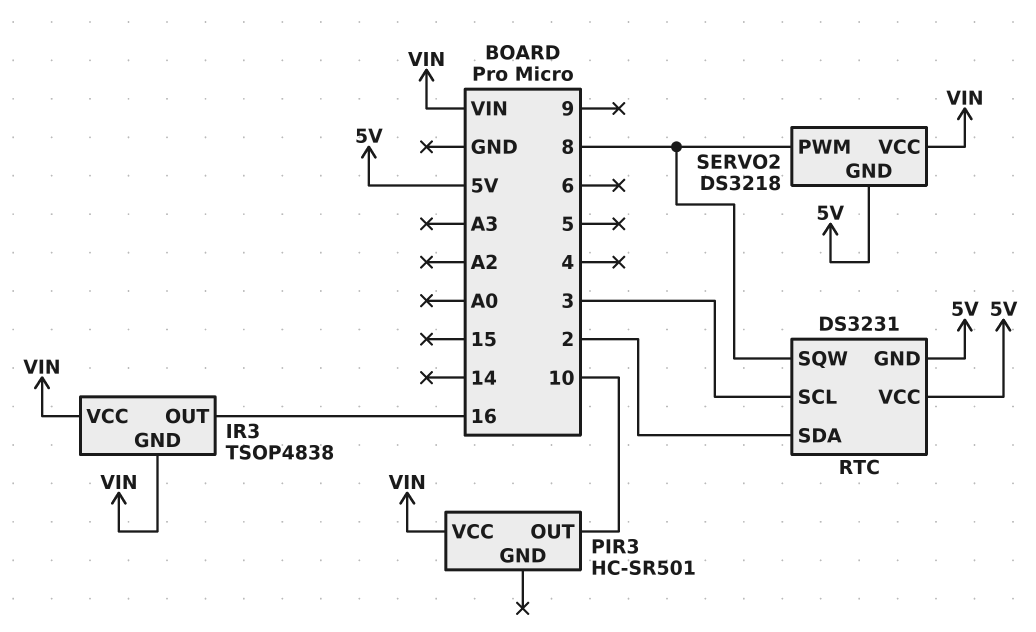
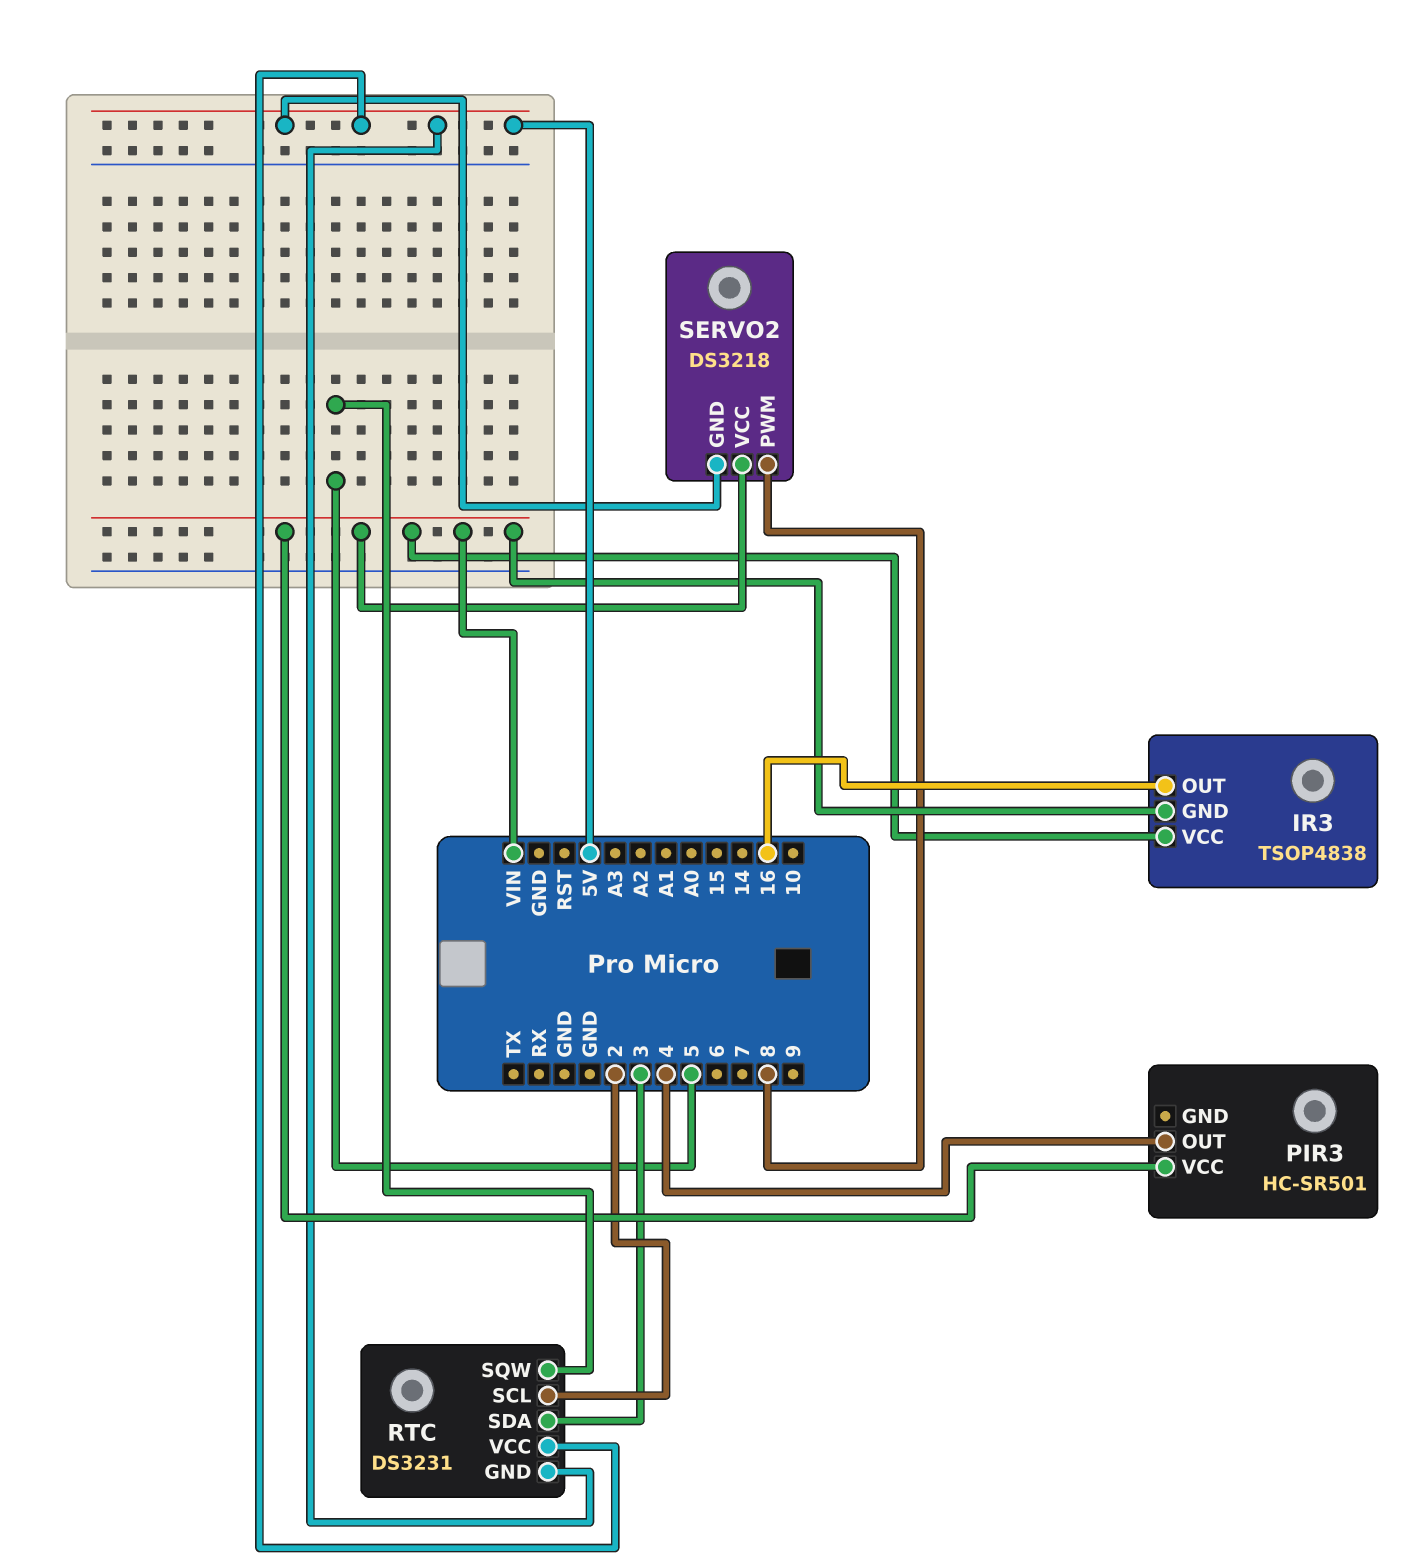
PIR3 pin OUT: 10 -> 4
RTC pin SCL: 3 -> 2
RTC pin SDA: 2 -> 3
RTC pin SQW: 8 -> 5

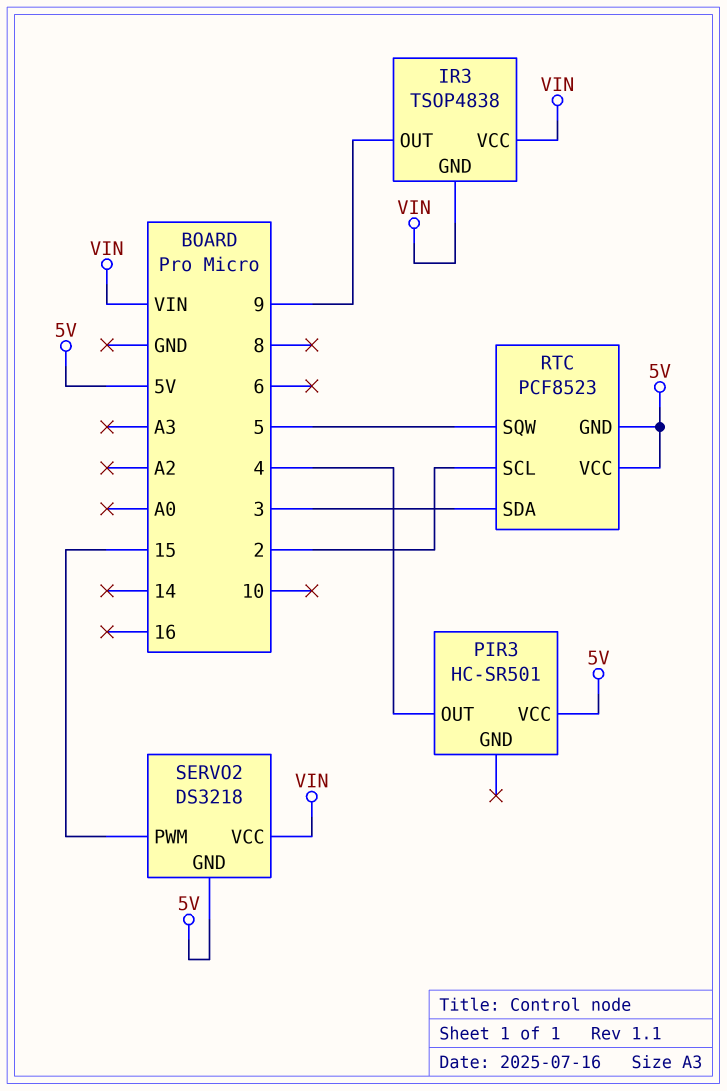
IR3 pin OUT: 16 -> 9
PIR3 pin VCC: VIN -> 5V
RTC: DS3231 -> PCF8523
SERVO2 pin PWM: 8 -> 15

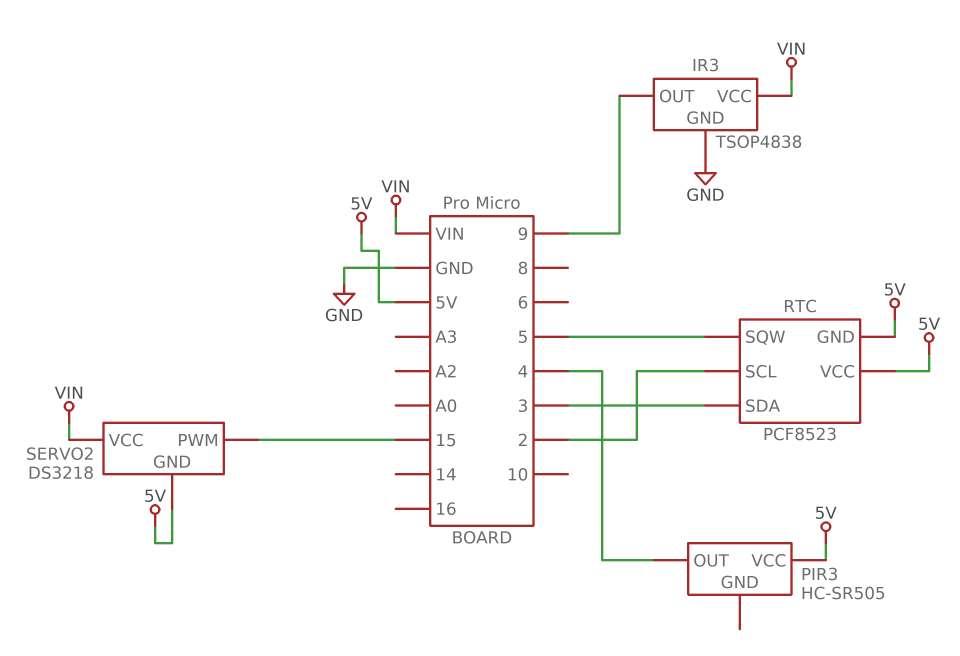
IR3 pin GND: VIN -> GND
PIR3: HC-SR501 -> HC-SR505

